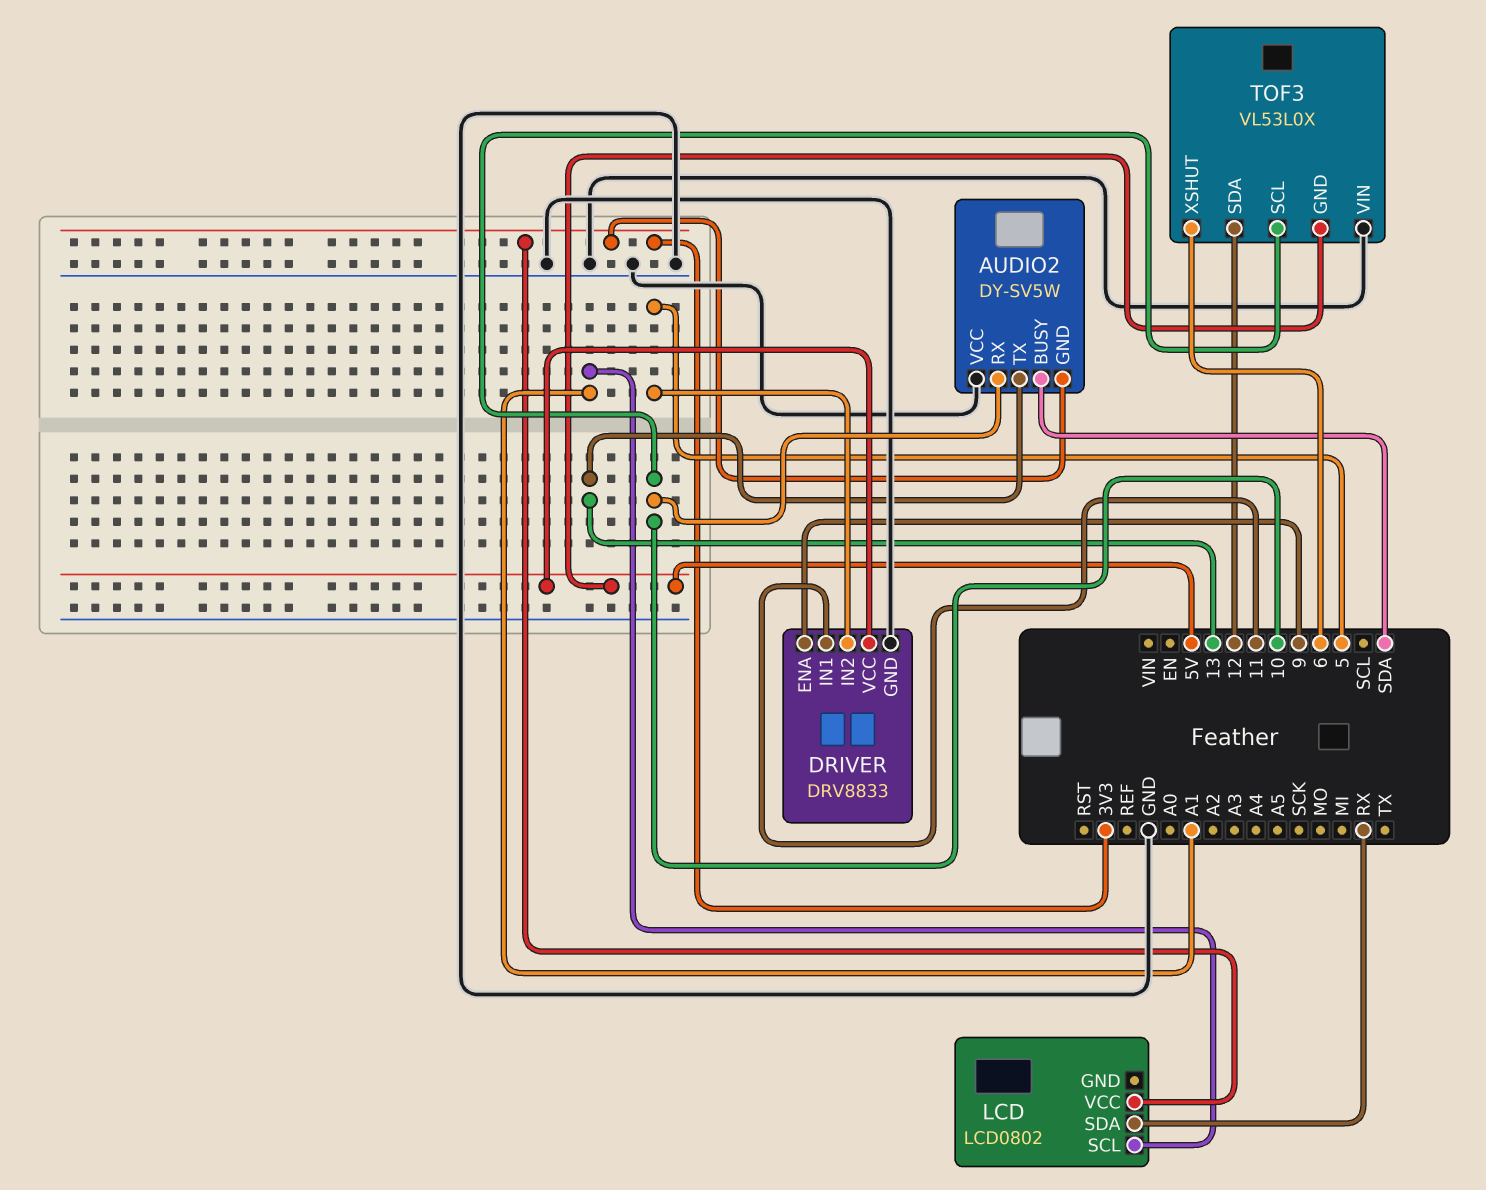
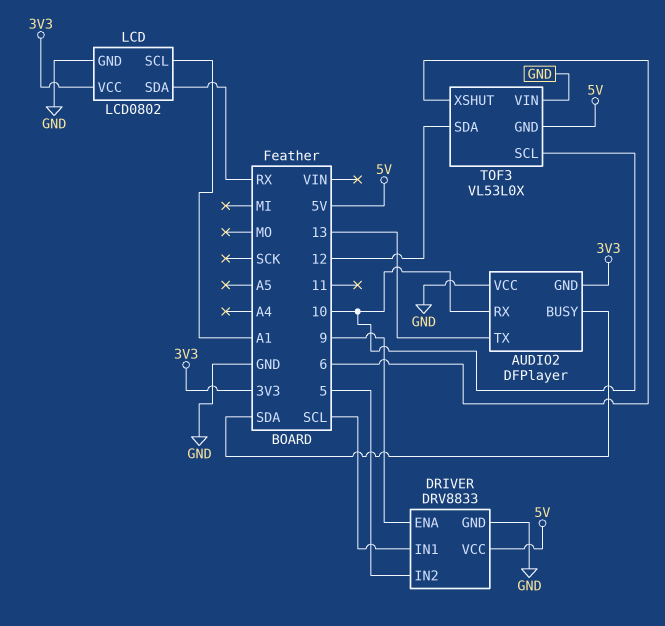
AUDIO2: DY-SV5W -> DFPlayer
DRIVER pin IN1: 11 -> SCL
LCD pin GND: none -> GND

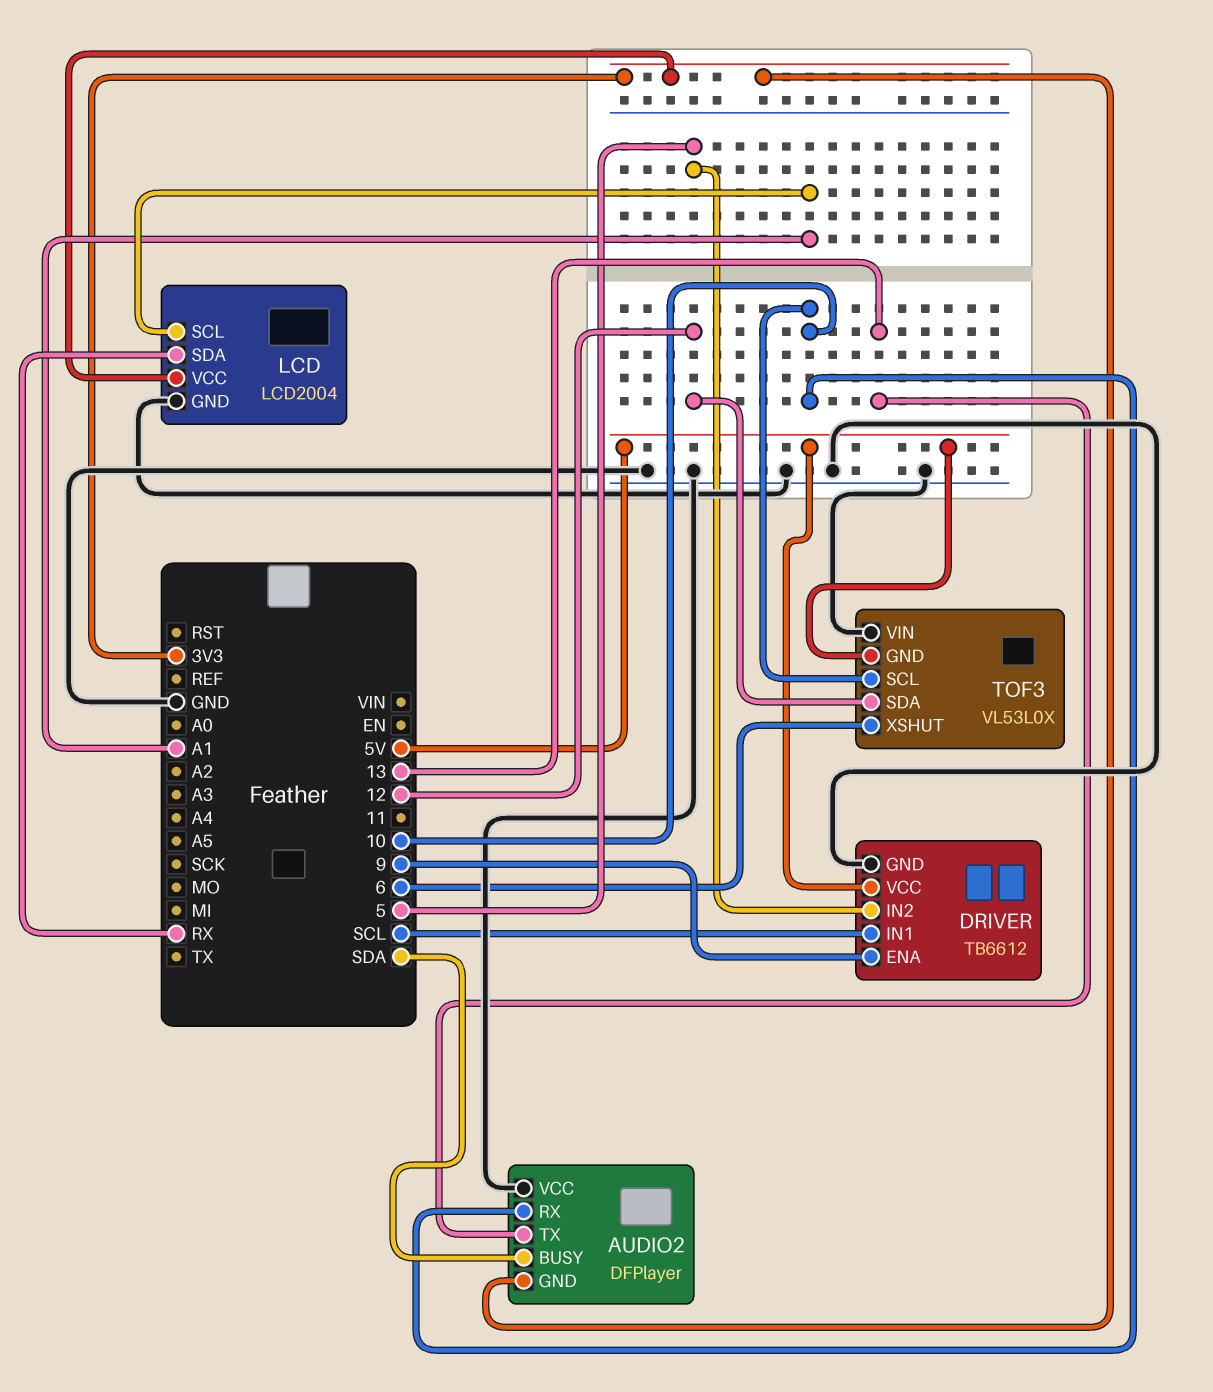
DRIVER: DRV8833 -> TB6612
LCD: LCD0802 -> LCD2004

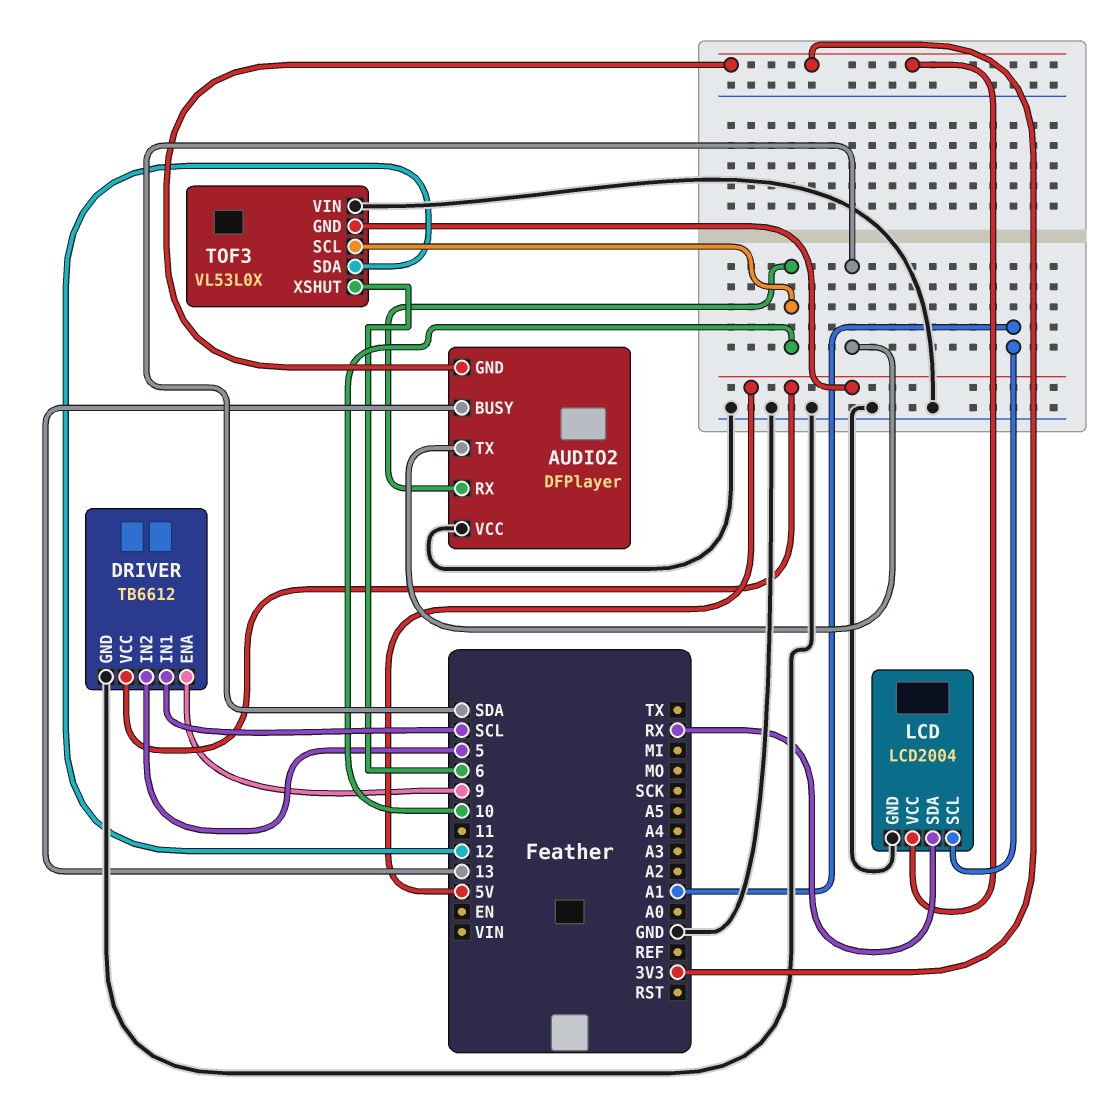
AUDIO2 pin BUSY: SDA -> 13
AUDIO2 pin TX: 13 -> SDA

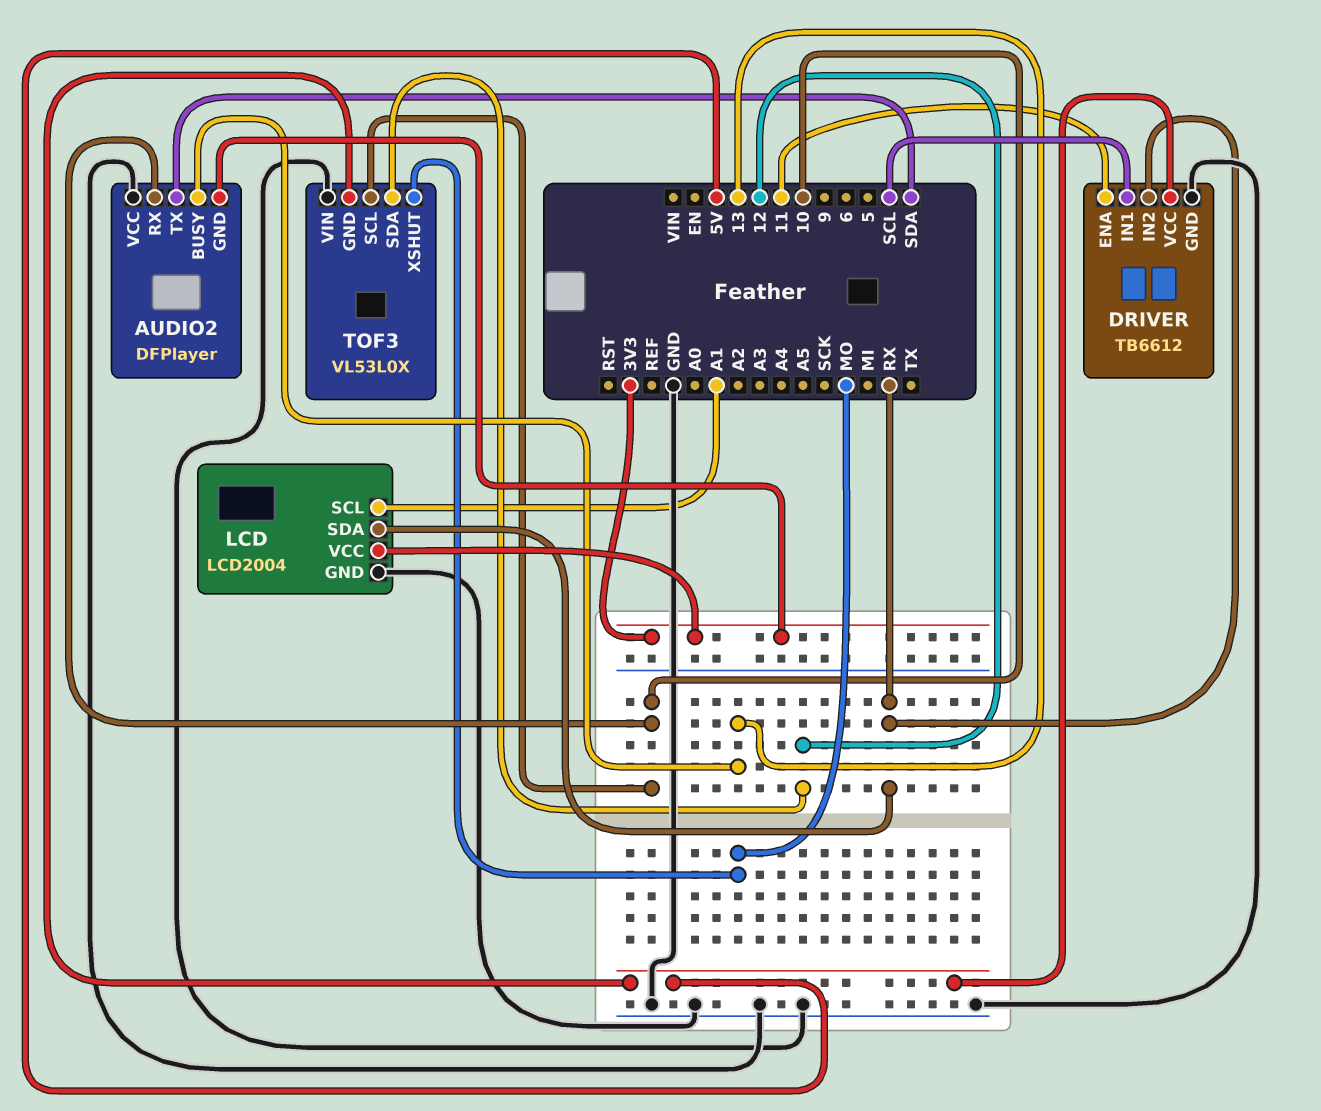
DRIVER pin ENA: 9 -> 11
DRIVER pin IN2: 5 -> RX
TOF3 pin XSHUT: 6 -> MO

